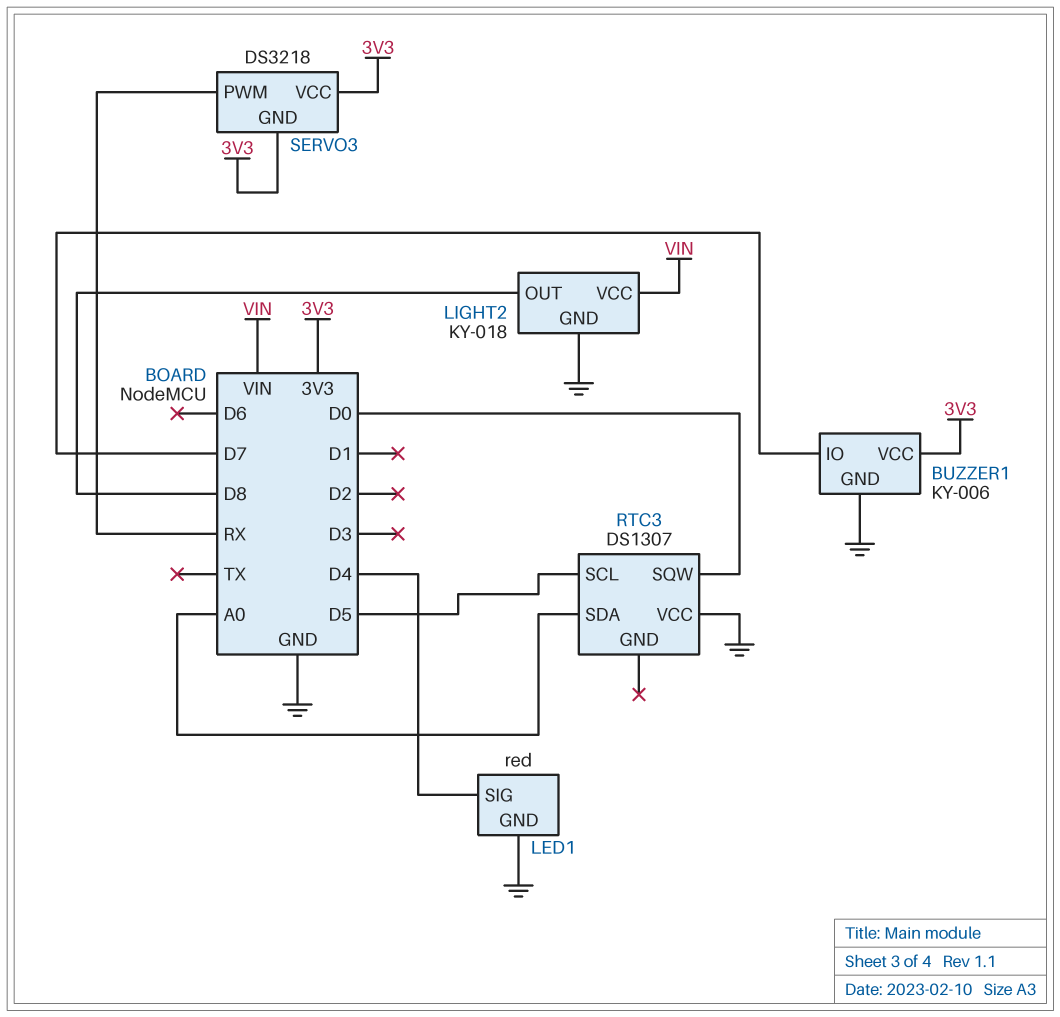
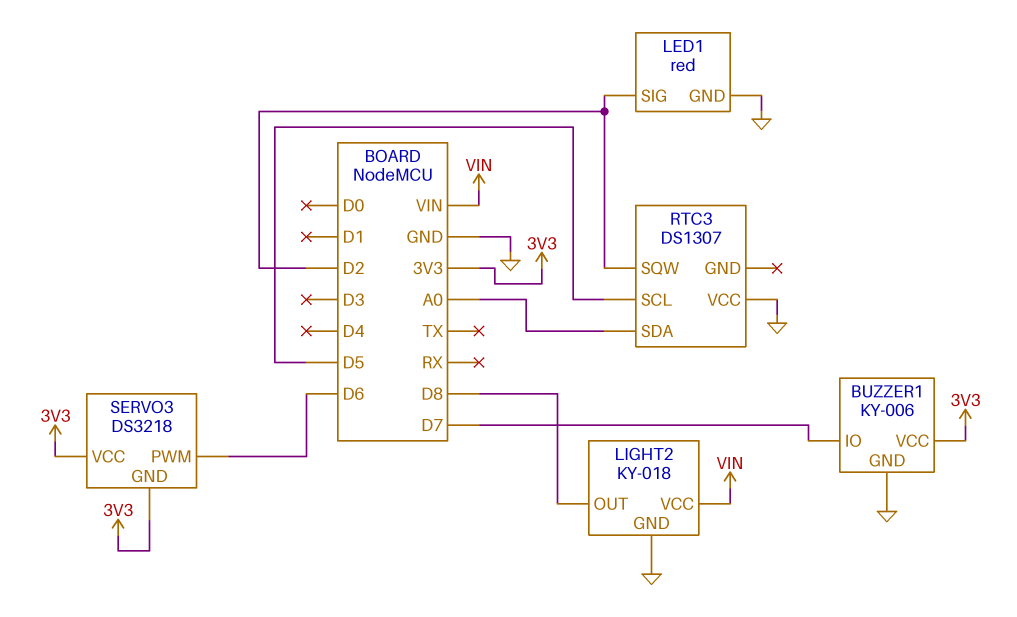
LED1 pin SIG: D4 -> D2
RTC3 pin SQW: D0 -> D2
SERVO3 pin PWM: RX -> D6

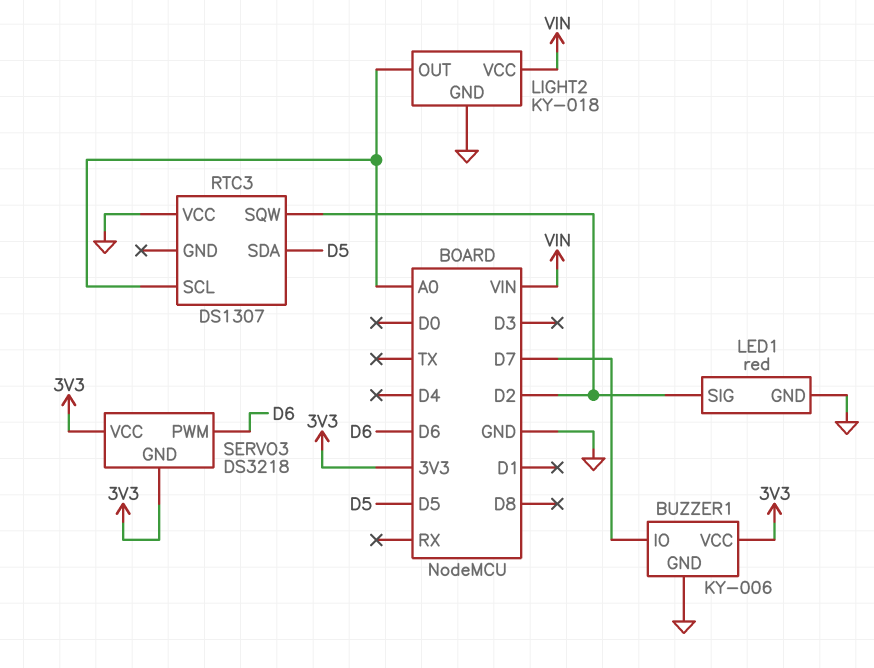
LIGHT2 pin OUT: D8 -> A0
RTC3 pin SCL: D5 -> A0
RTC3 pin SDA: A0 -> D5

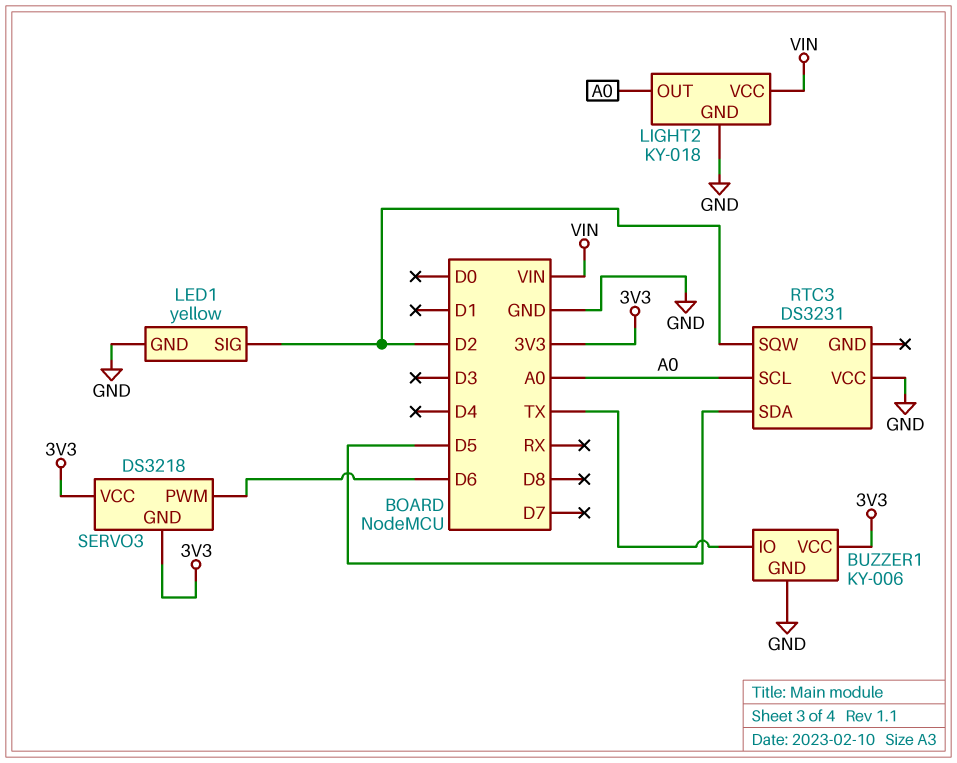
BUZZER1 pin IO: D7 -> TX
LED1: red -> yellow
RTC3: DS1307 -> DS3231

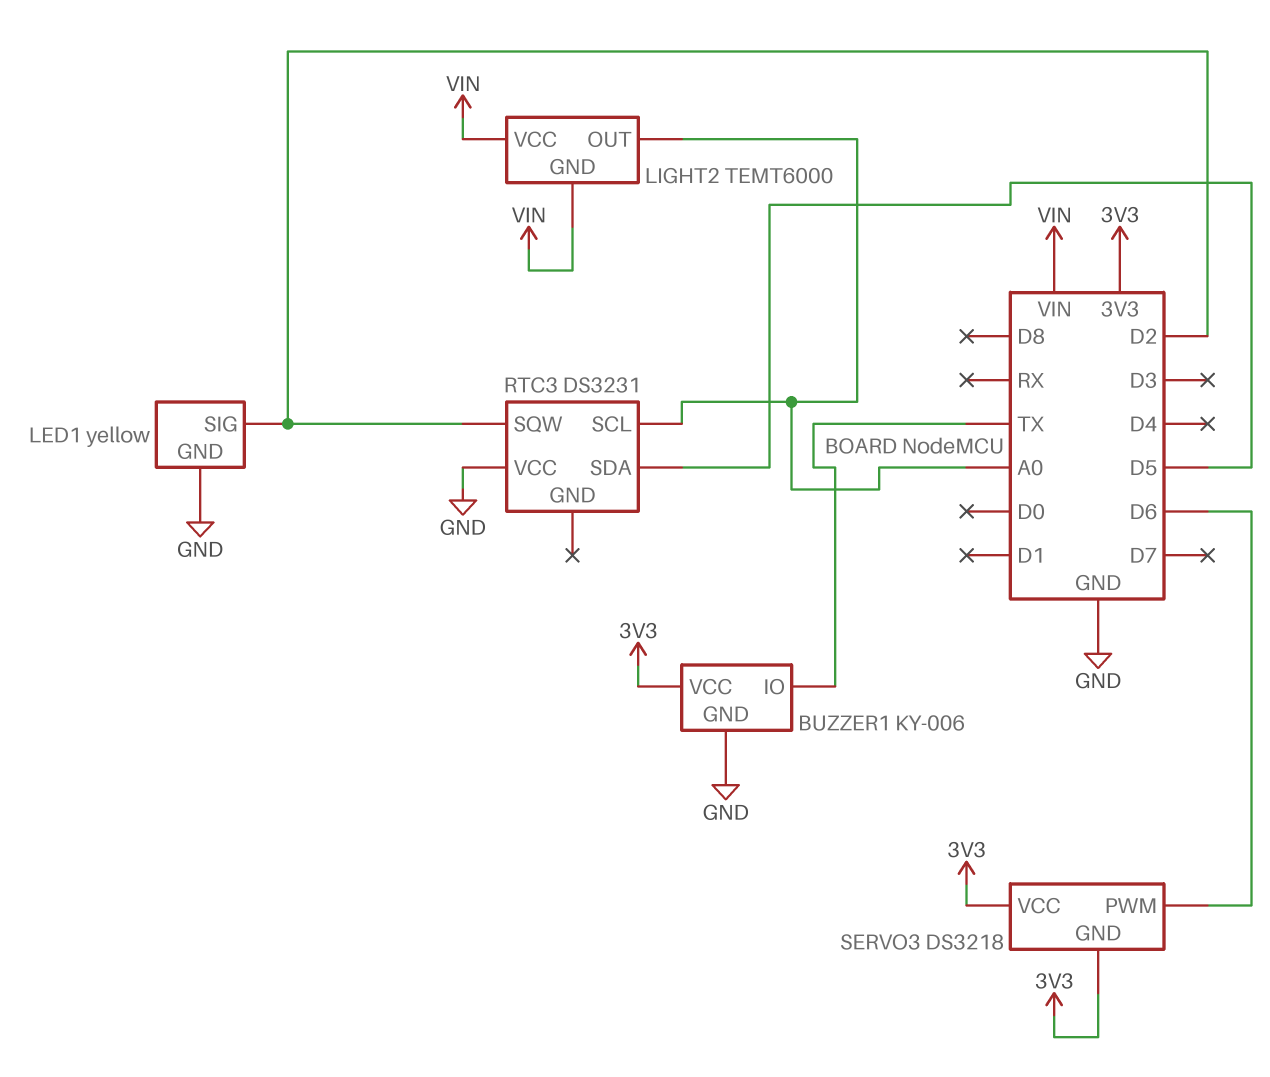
LIGHT2: KY-018 -> TEMT6000
LIGHT2 pin GND: GND -> VIN

